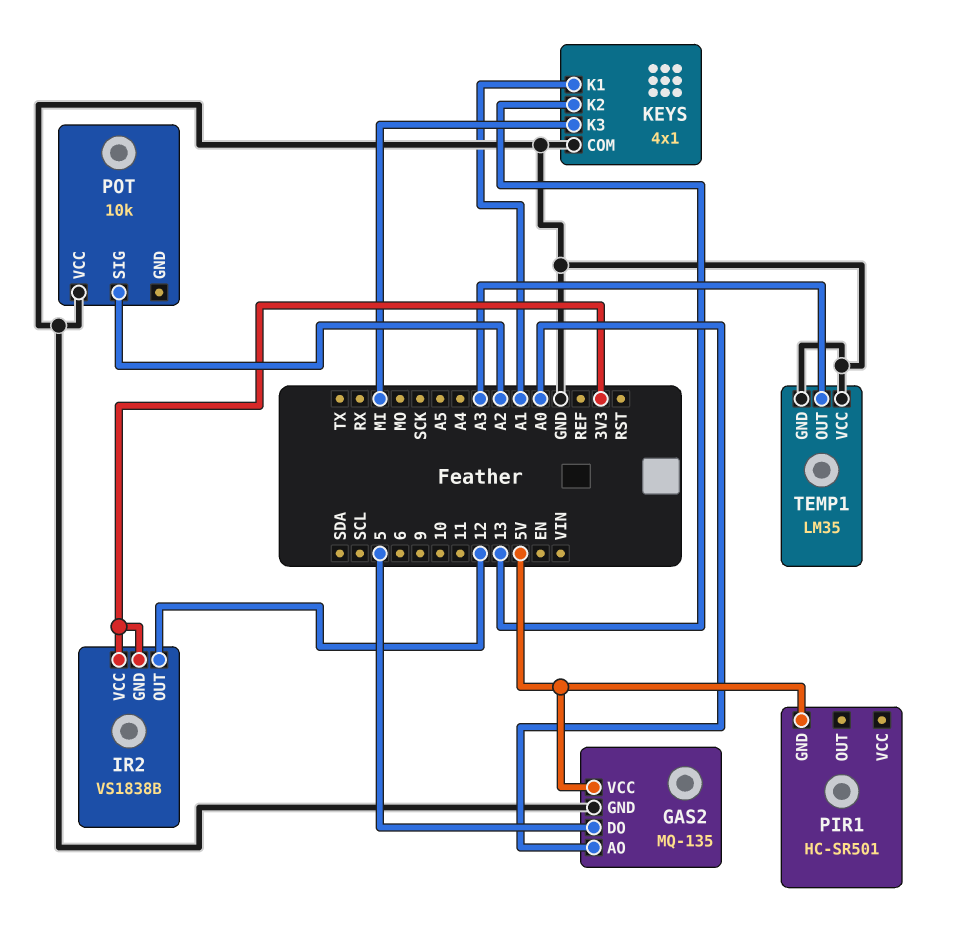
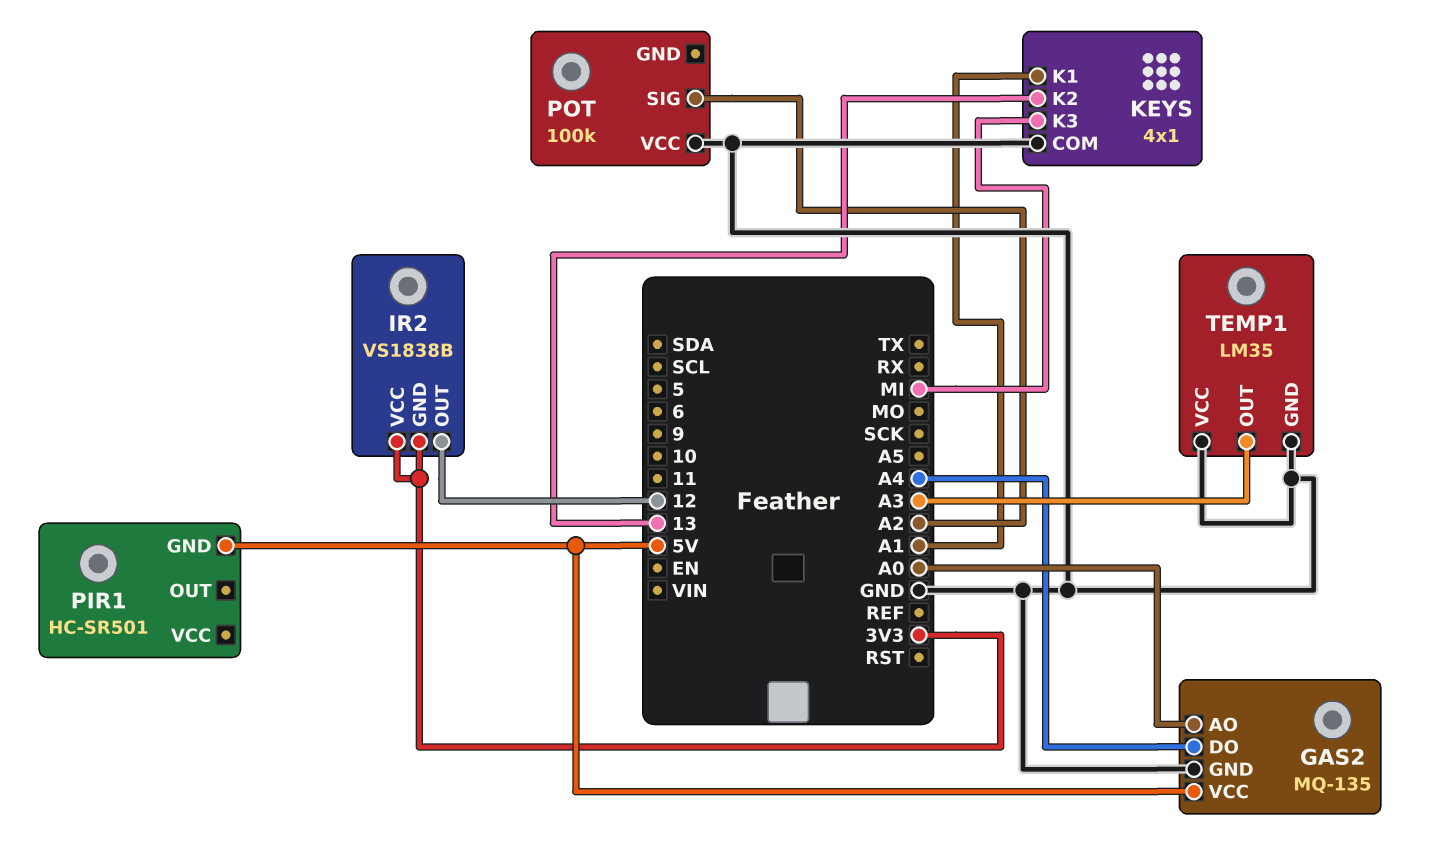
GAS2 pin DO: 5 -> A4
POT: 10k -> 100k

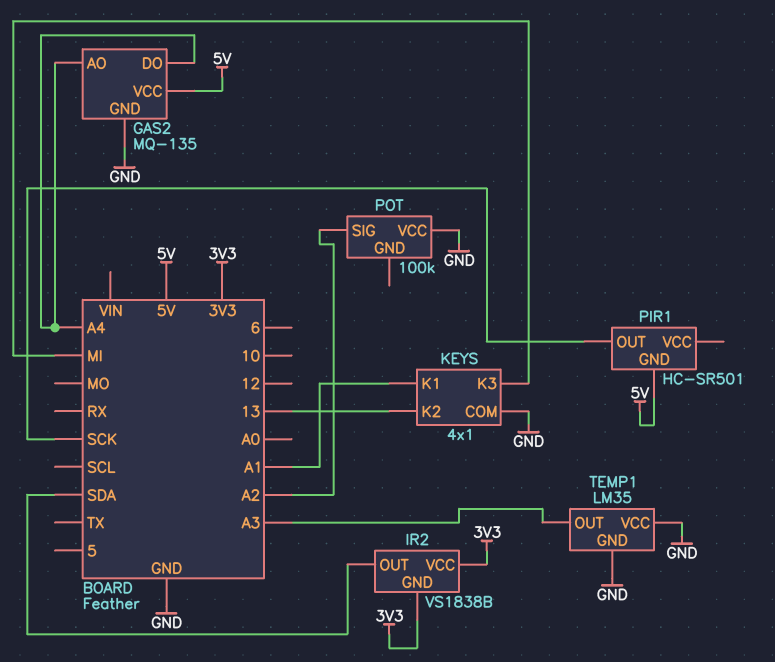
GAS2 pin AO: A0 -> A4
IR2 pin OUT: 12 -> SDA
PIR1 pin OUT: none -> SCK

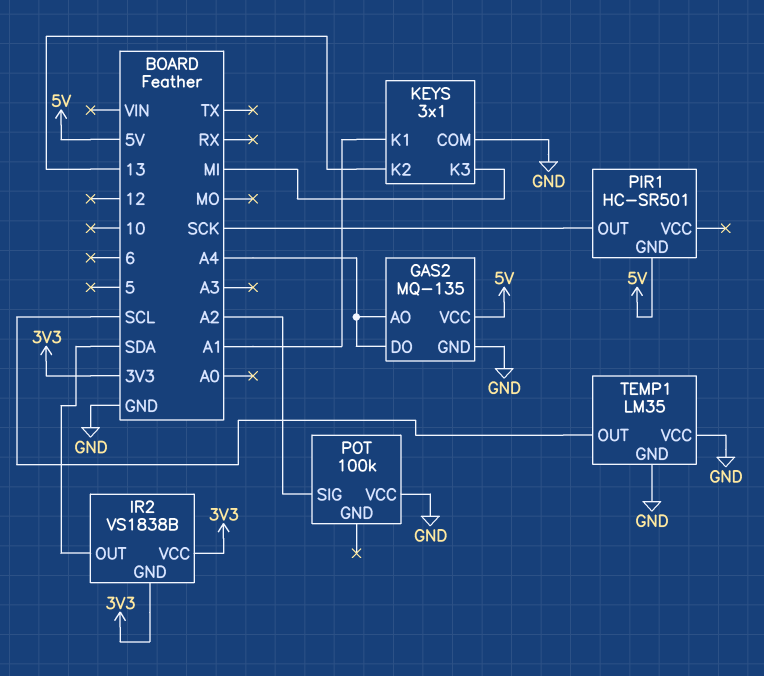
KEYS: 4x1 -> 3x1
TEMP1 pin OUT: A3 -> SCL

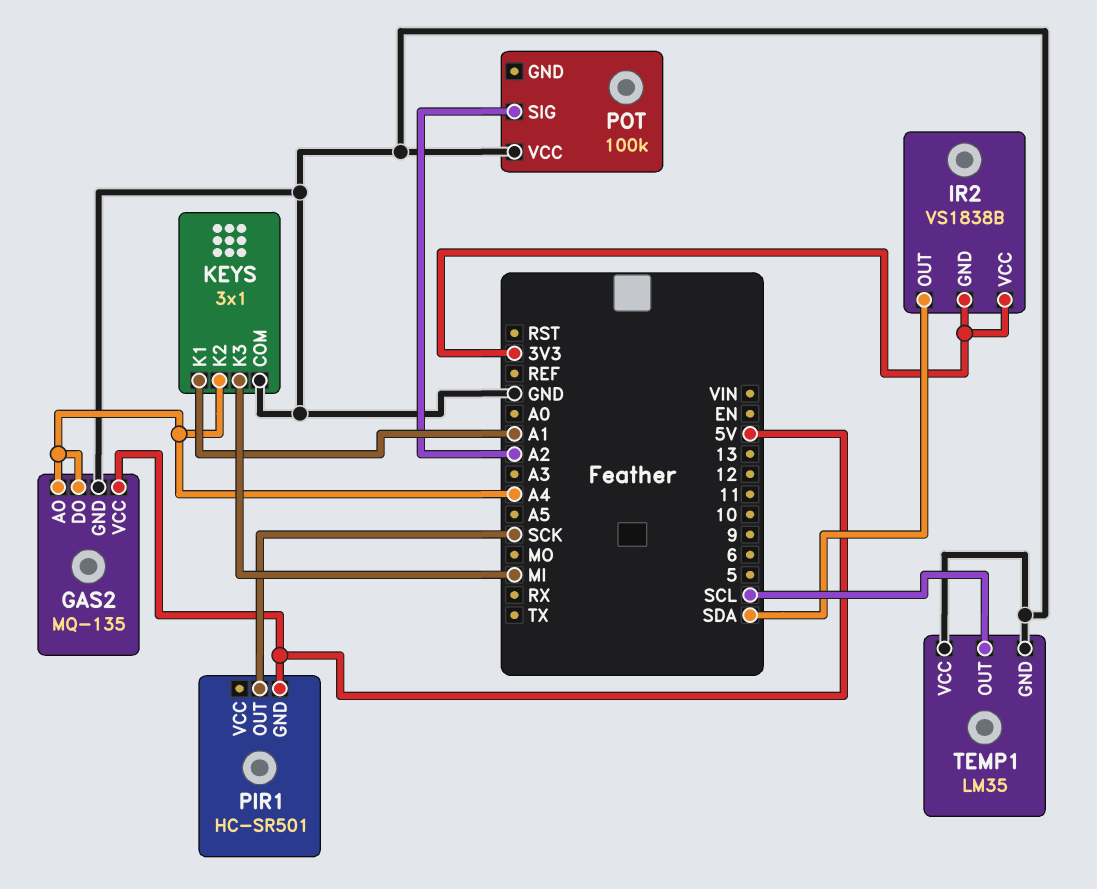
KEYS pin K2: 13 -> A4

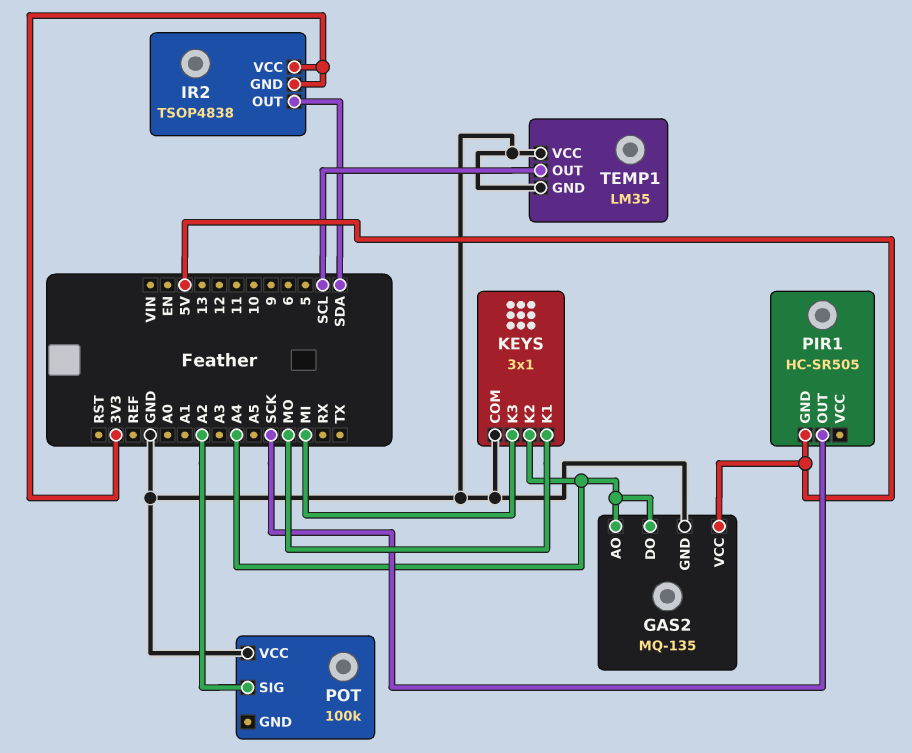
IR2: VS1838B -> TSOP4838
KEYS pin K1: A1 -> MO
PIR1: HC-SR501 -> HC-SR505

